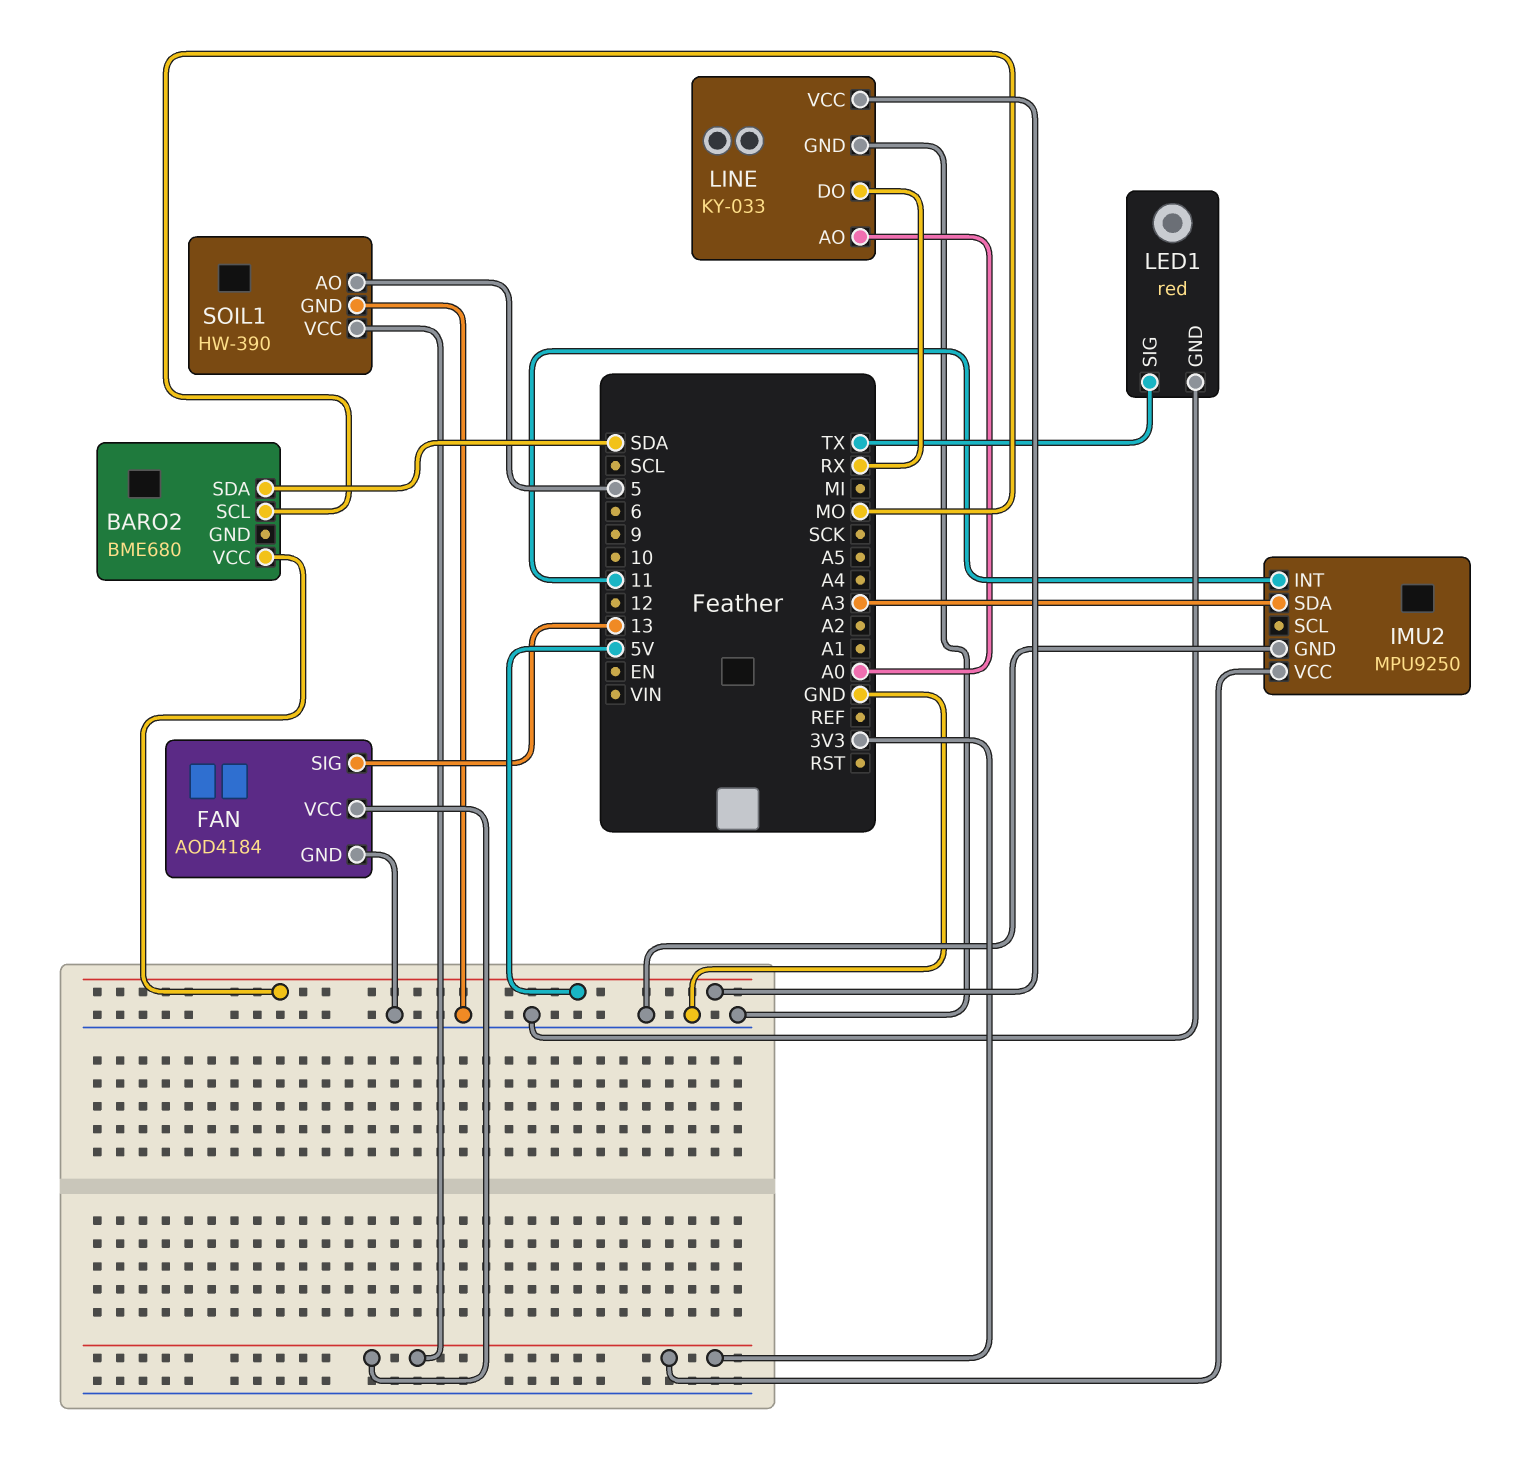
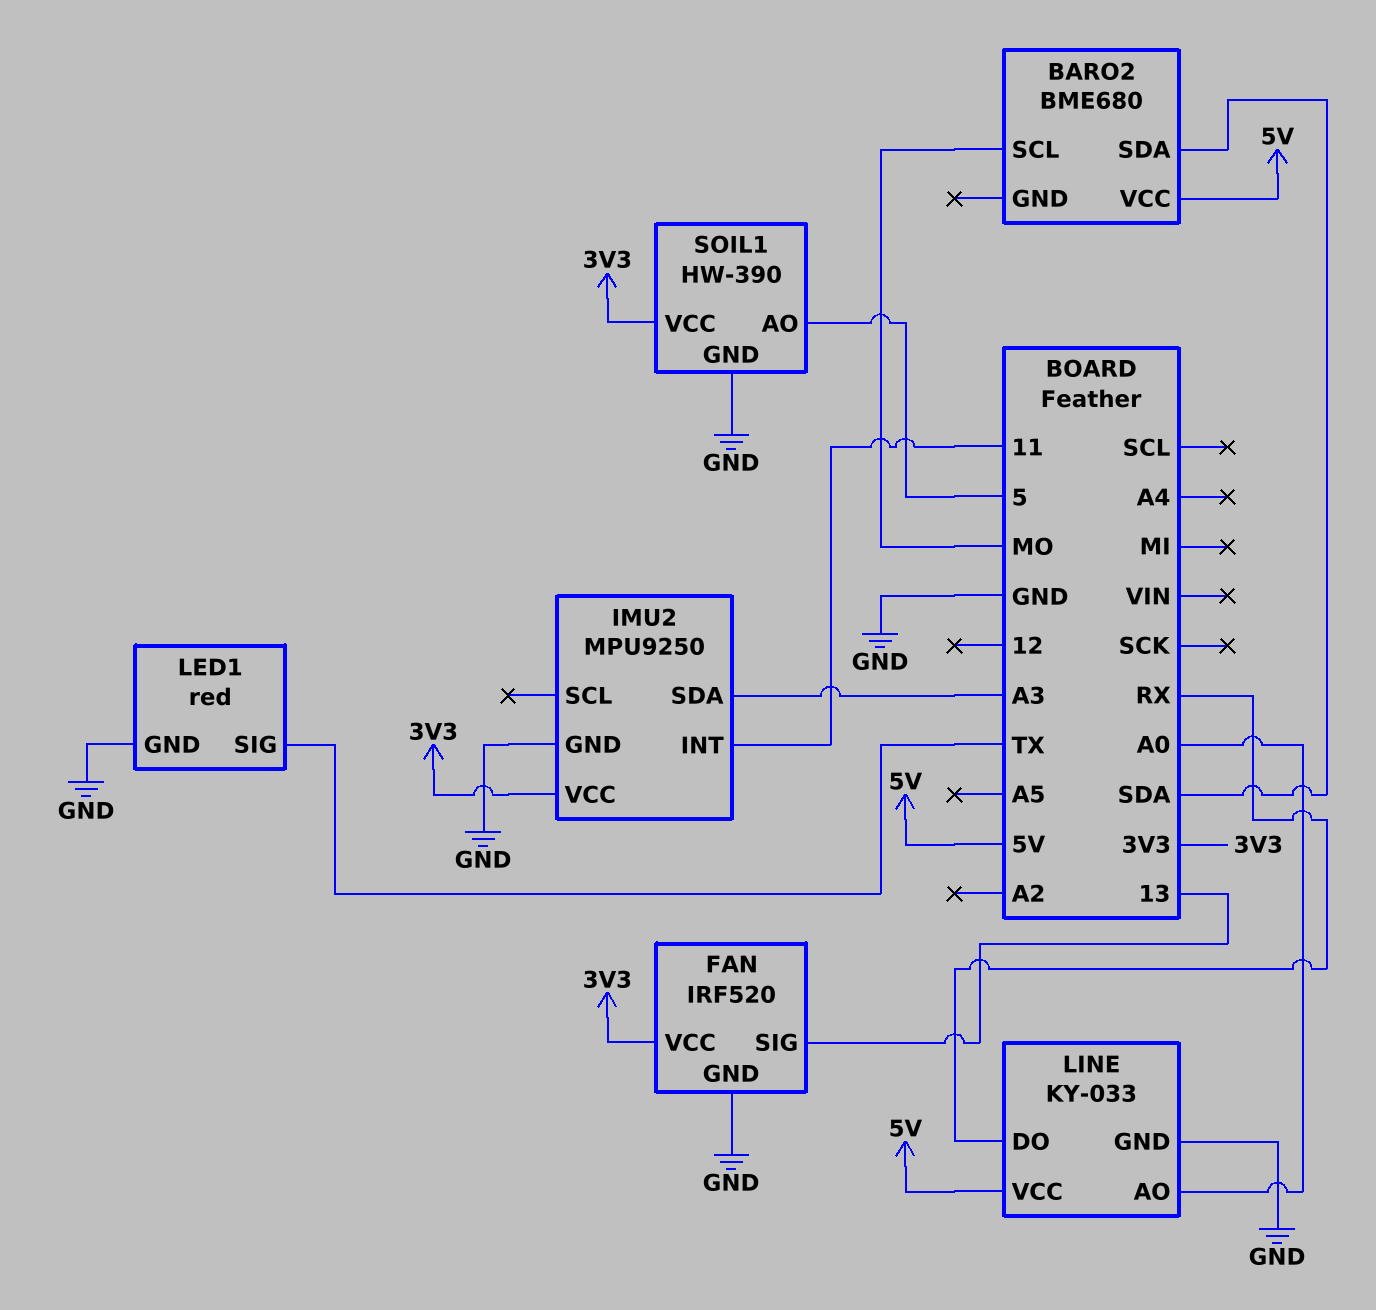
FAN: AOD4184 -> IRF520

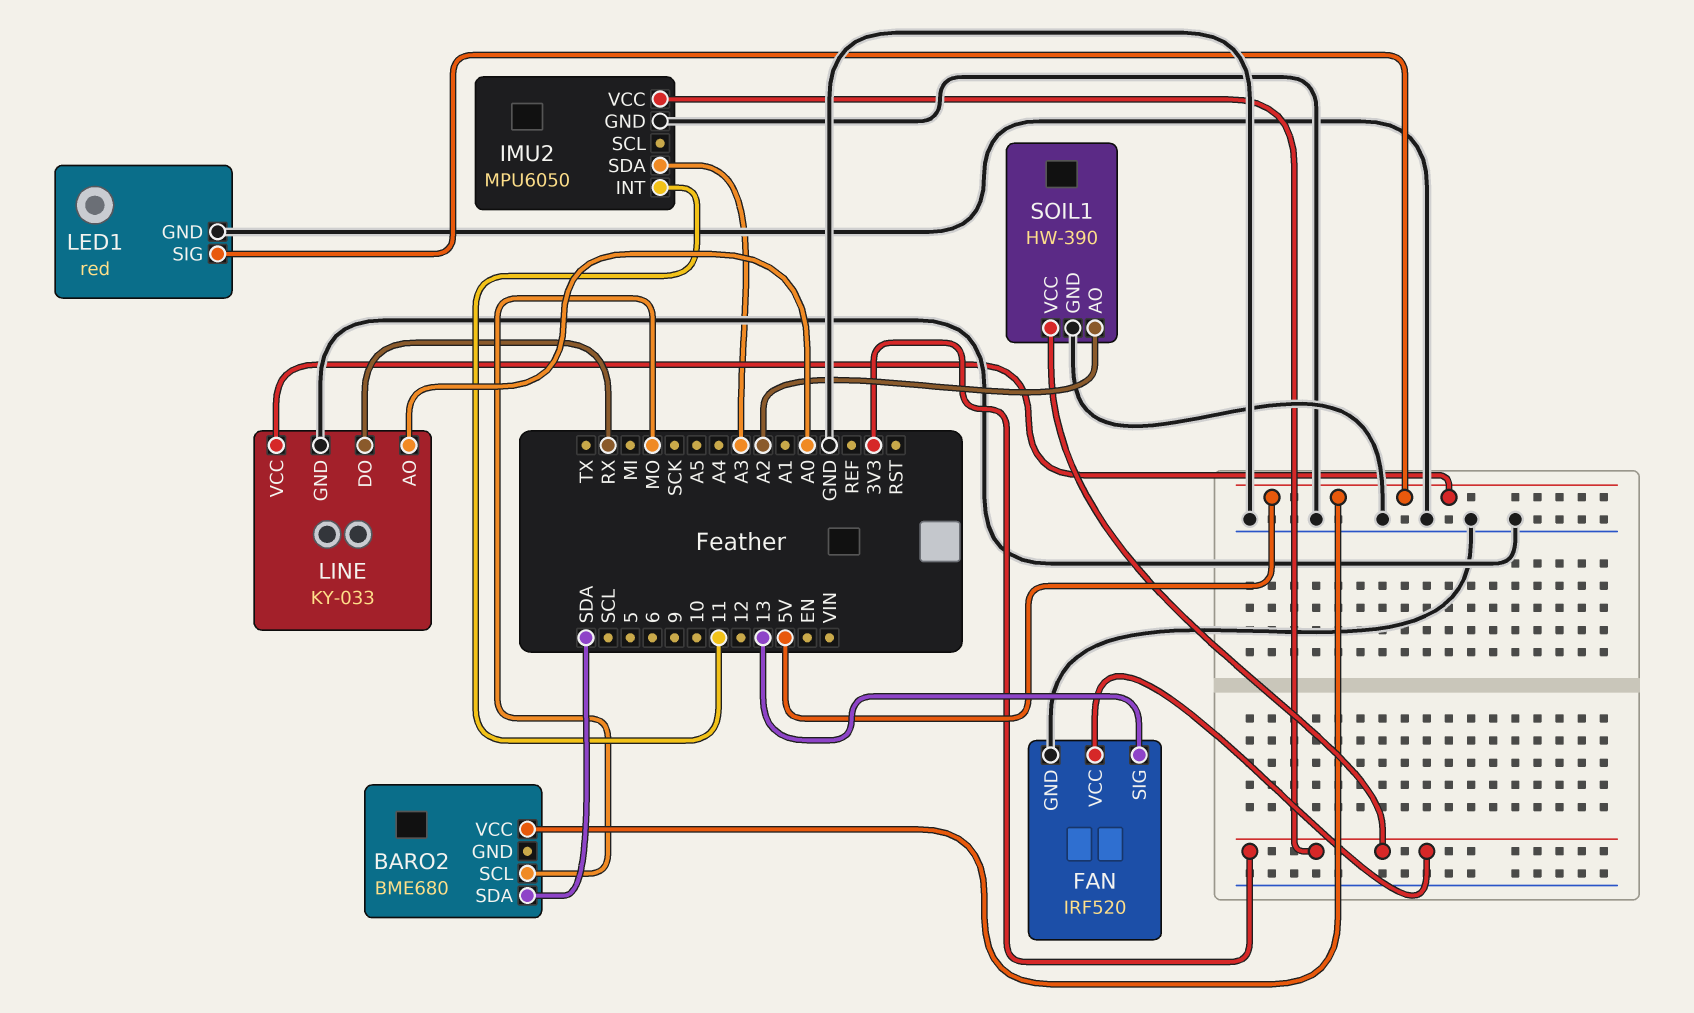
IMU2: MPU9250 -> MPU6050
LED1 pin SIG: TX -> 5V
SOIL1 pin AO: 5 -> A2

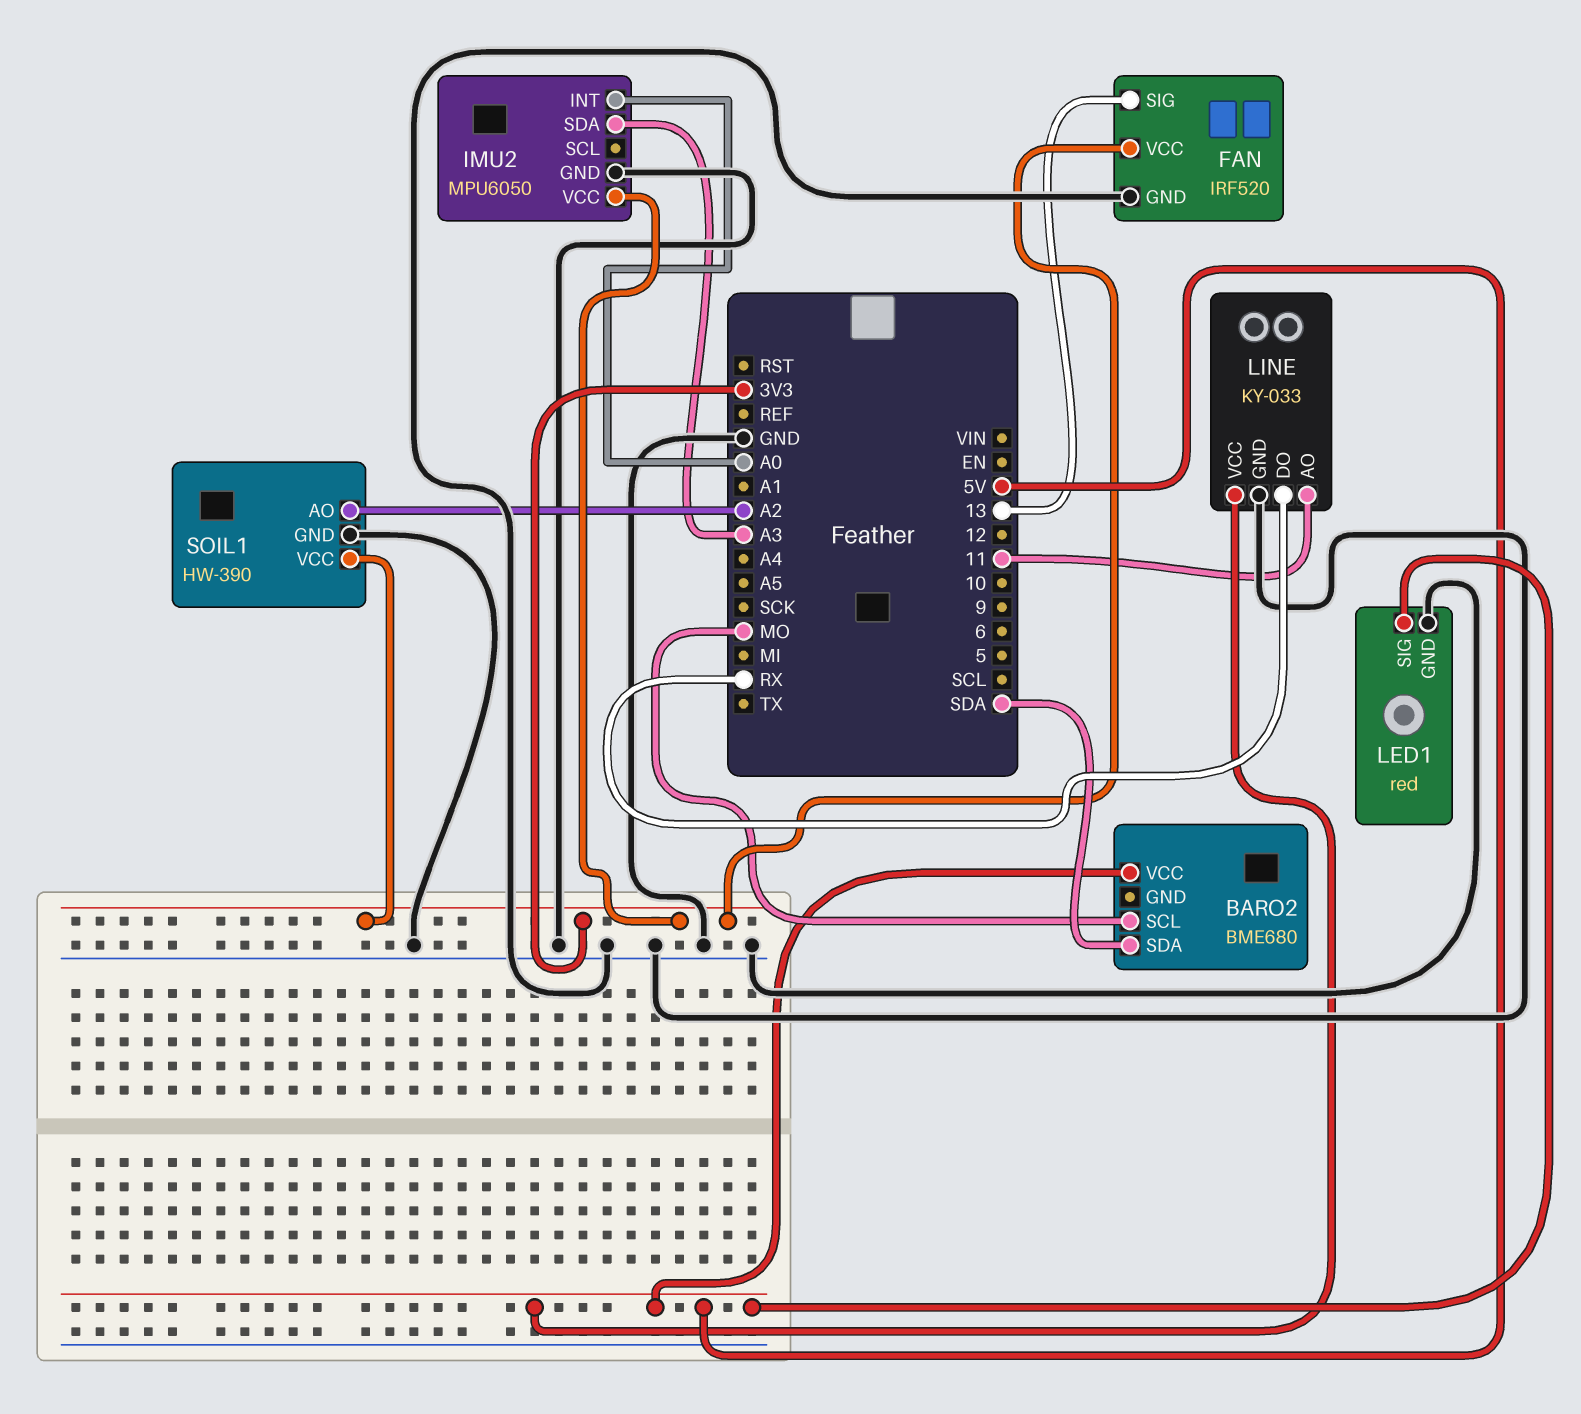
IMU2 pin INT: 11 -> A0
LINE pin AO: A0 -> 11

